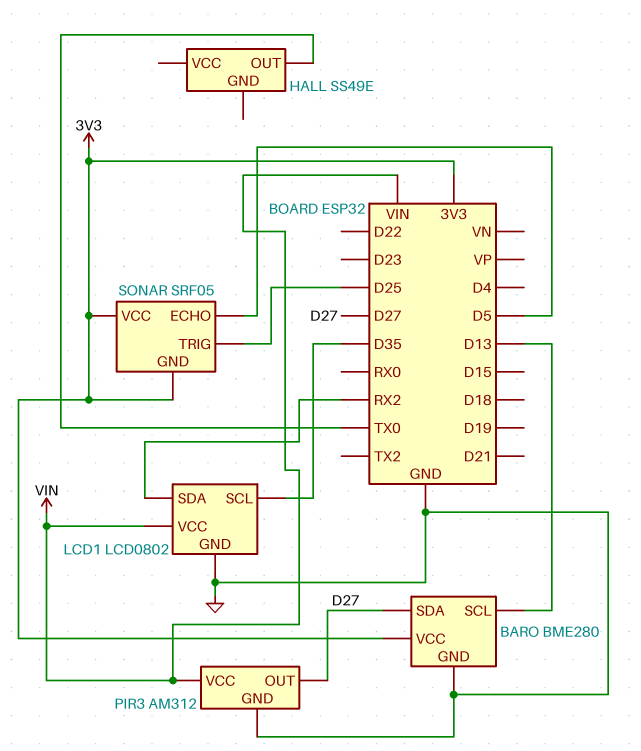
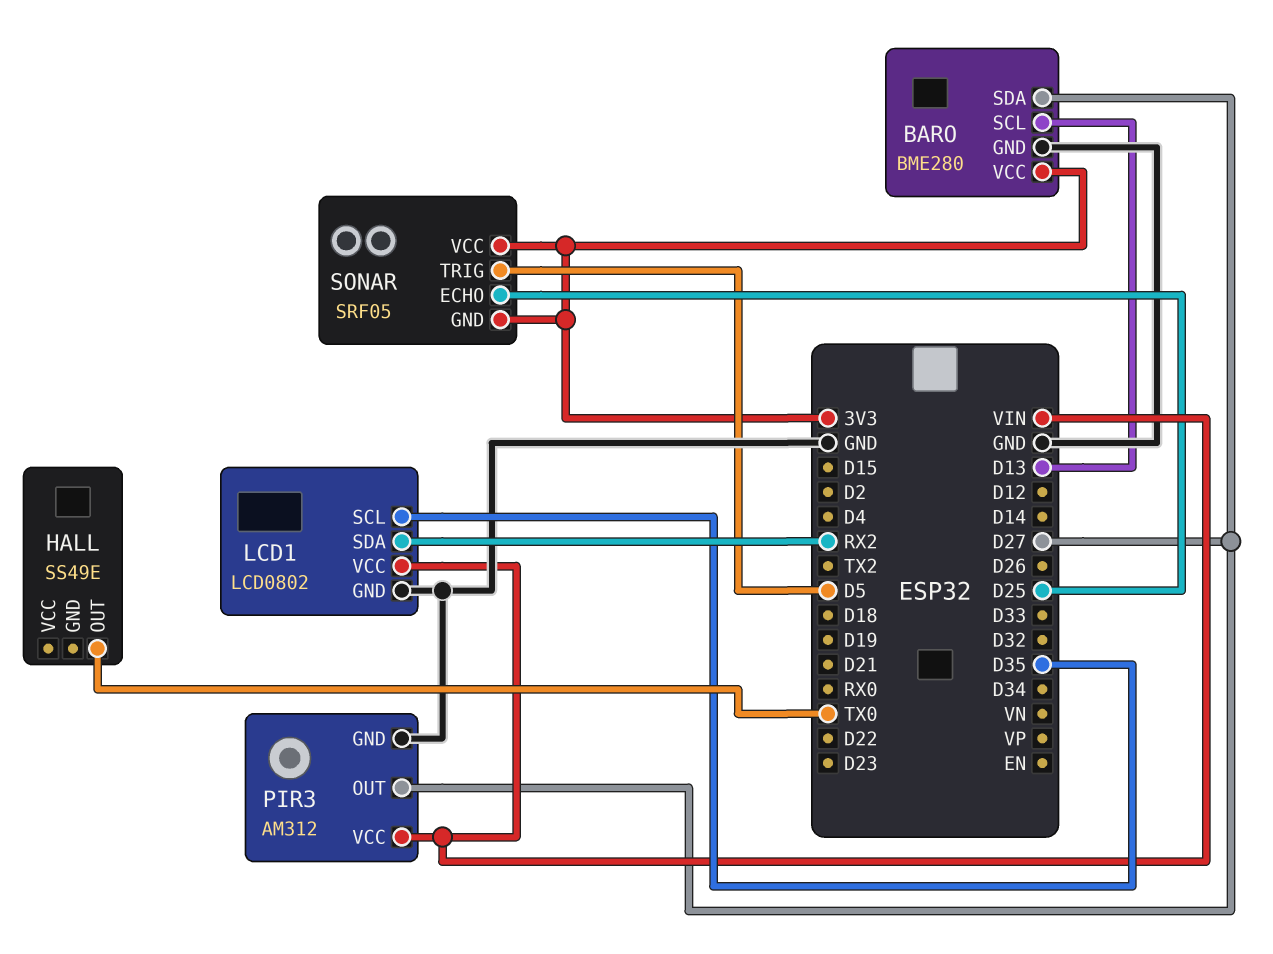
SONAR pin ECHO: D5 -> D25
SONAR pin TRIG: D25 -> D5

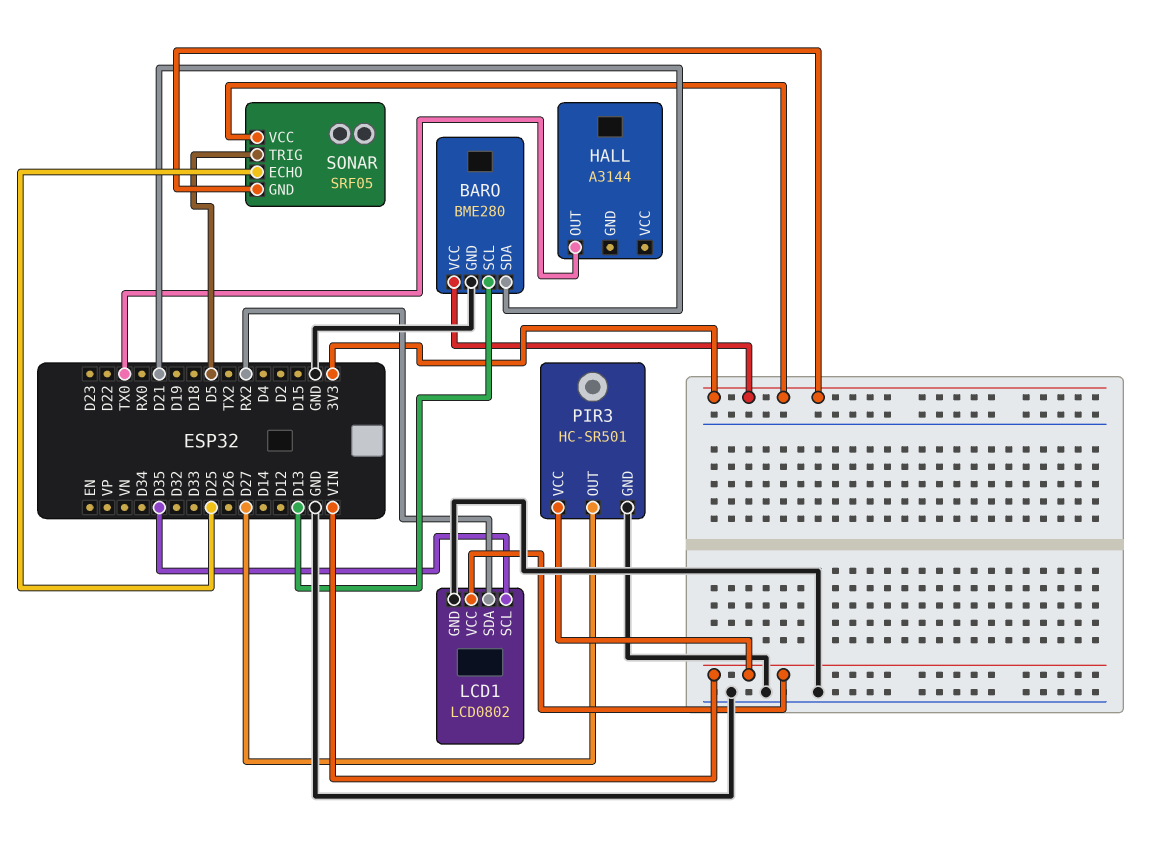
BARO pin SDA: D27 -> D21
HALL: SS49E -> A3144
PIR3: AM312 -> HC-SR501

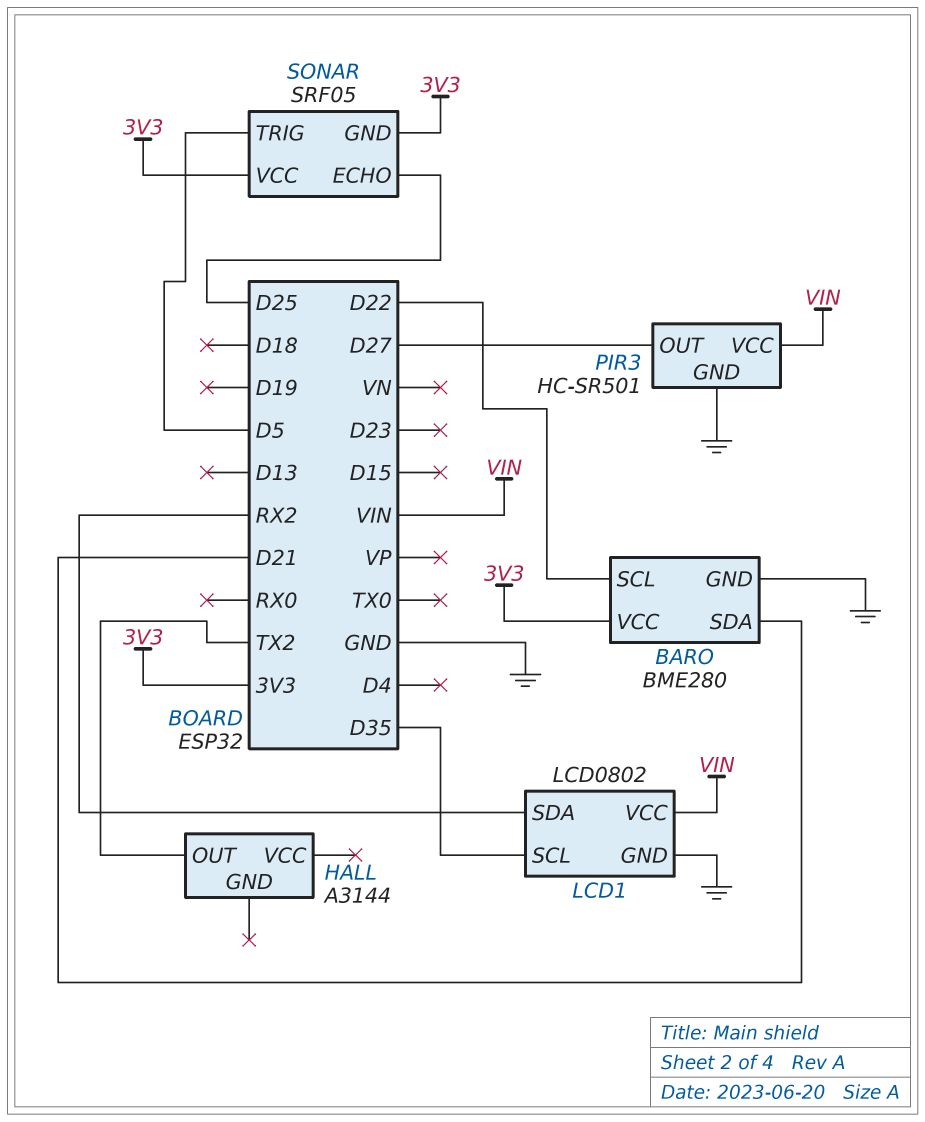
BARO pin SCL: D13 -> D22
HALL pin OUT: TX0 -> TX2

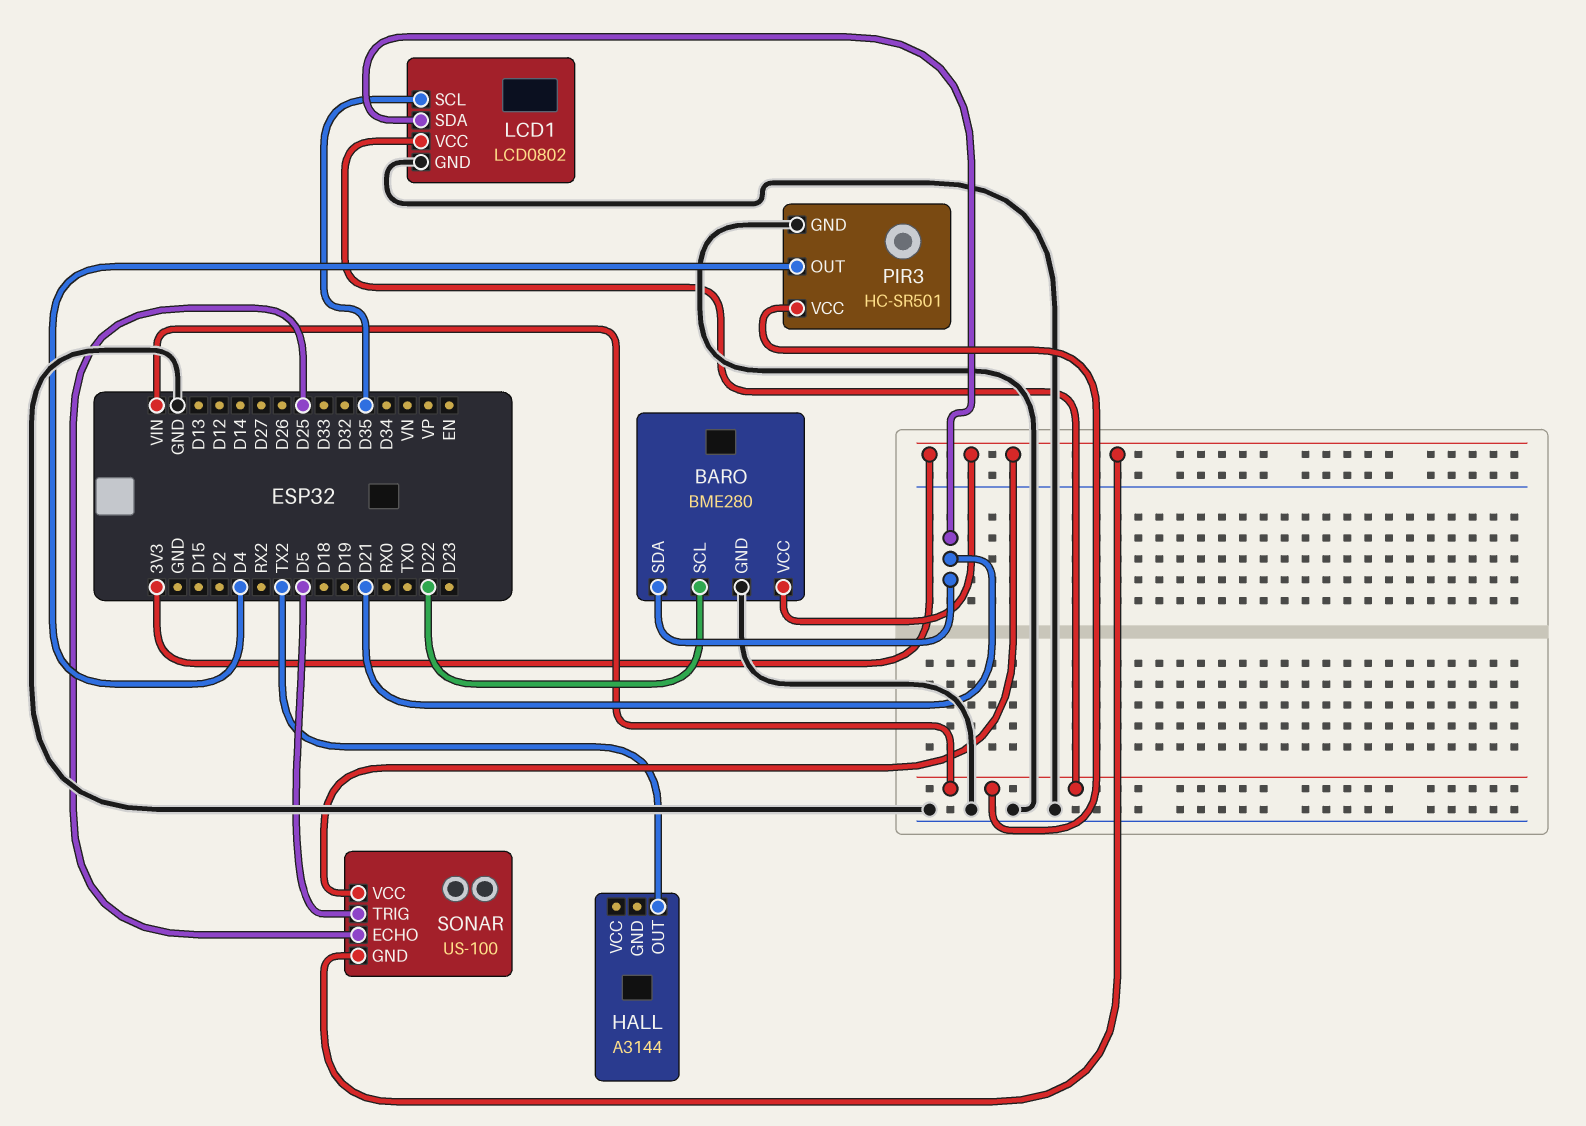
LCD1 pin SDA: RX2 -> D21
PIR3 pin OUT: D27 -> D4
SONAR: SRF05 -> US-100

